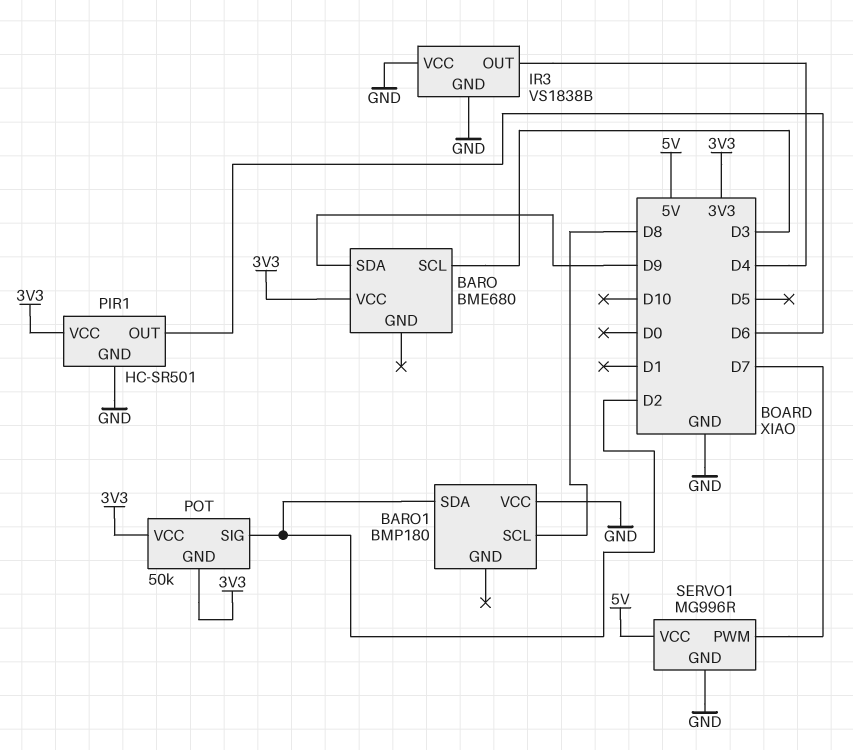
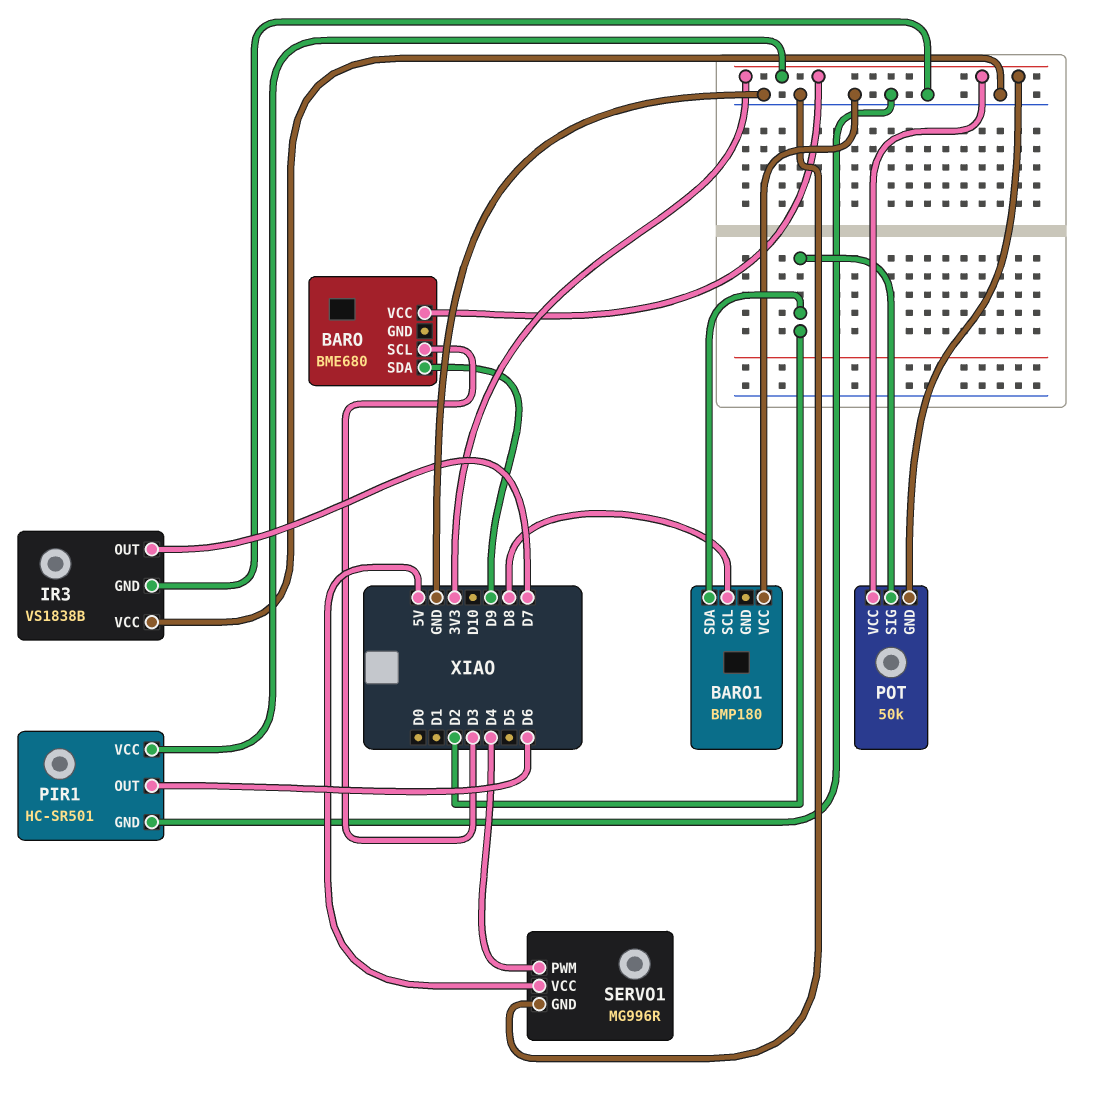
IR3 pin OUT: D4 -> D7
SERVO1 pin PWM: D7 -> D4

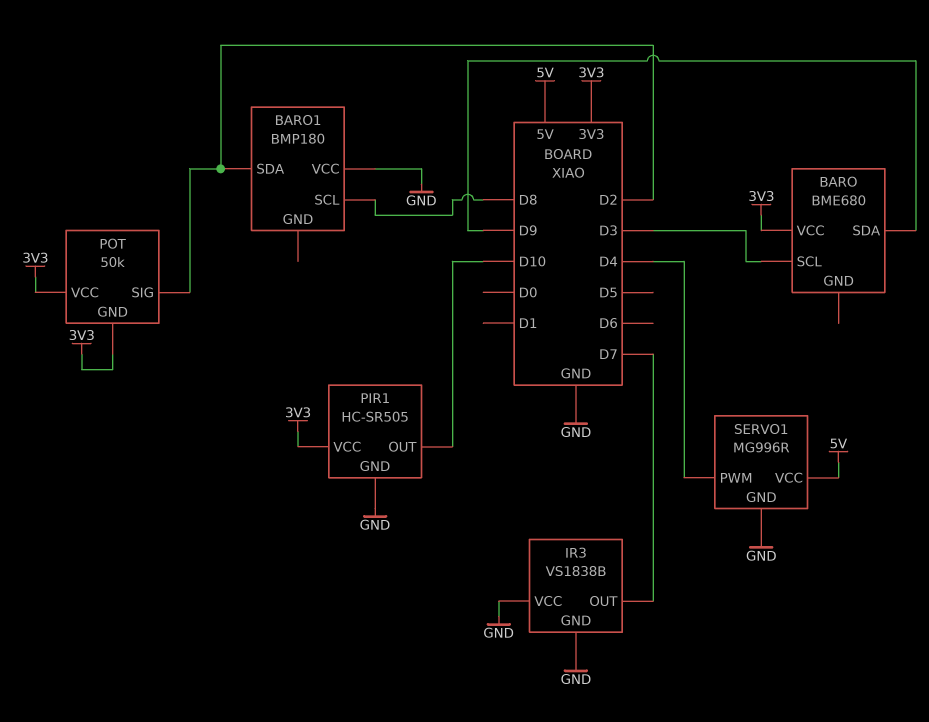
PIR1: HC-SR501 -> HC-SR505
PIR1 pin OUT: D6 -> D10

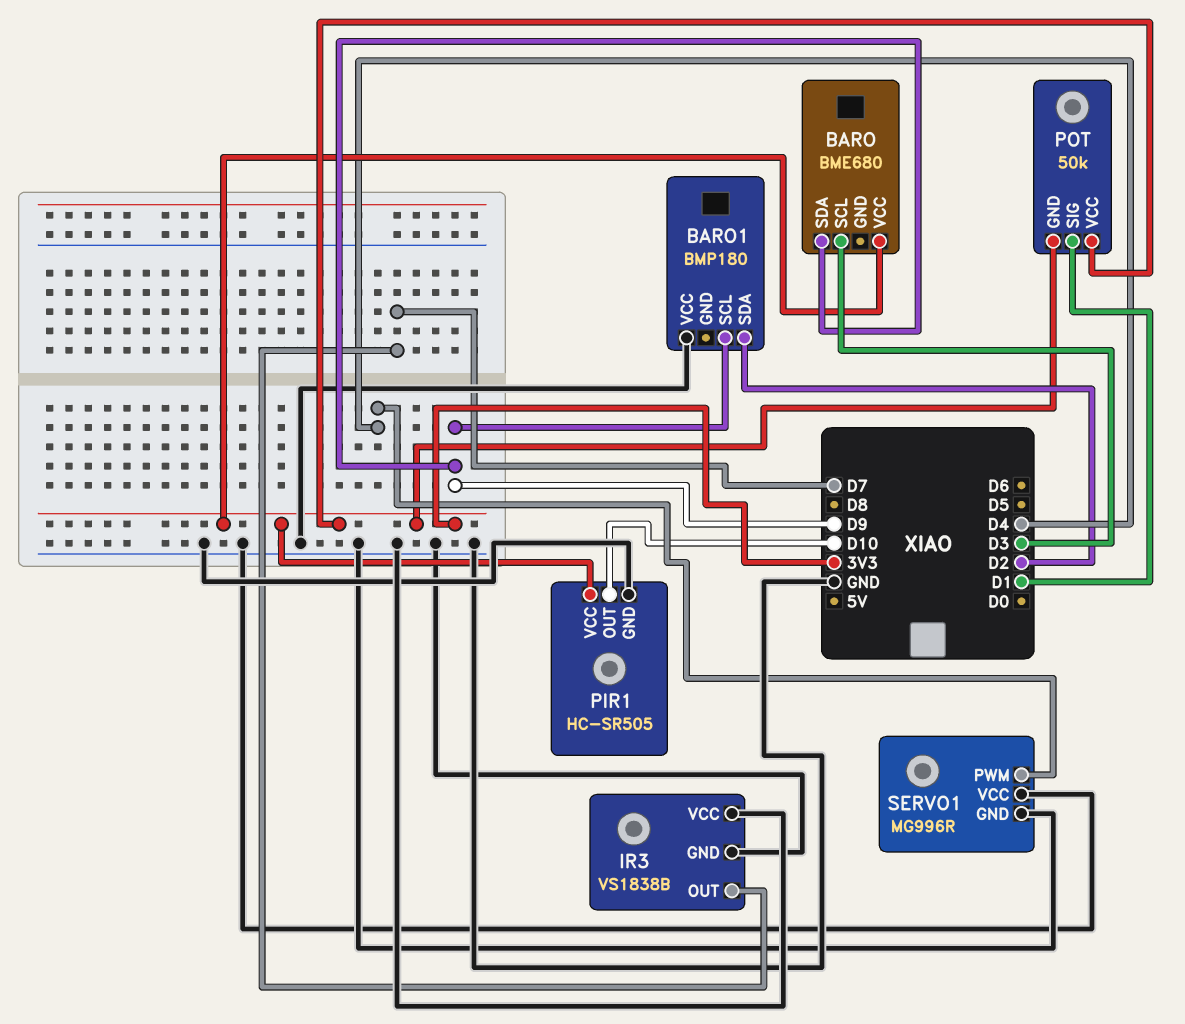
BARO1 pin SCL: D8 -> D9
POT pin SIG: D2 -> D1
SERVO1 pin VCC: 5V -> GND

